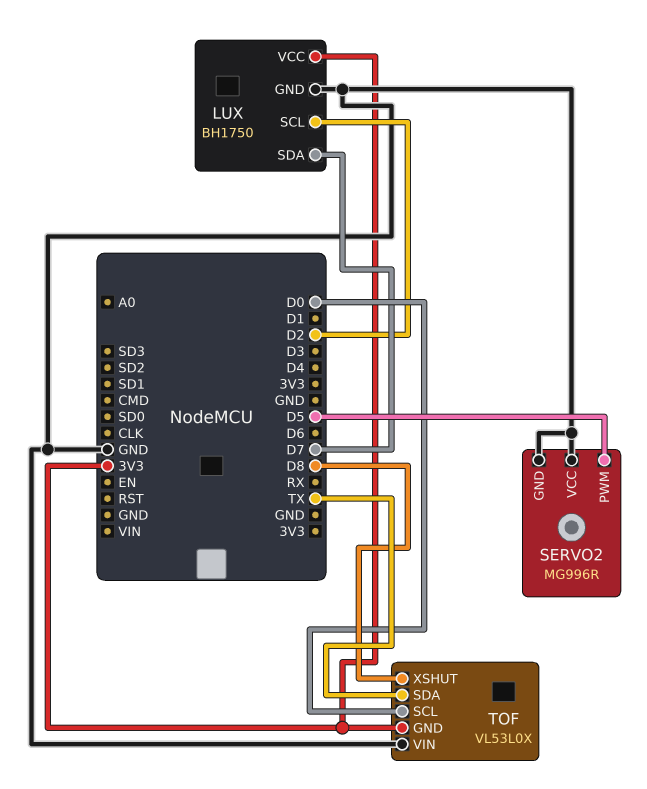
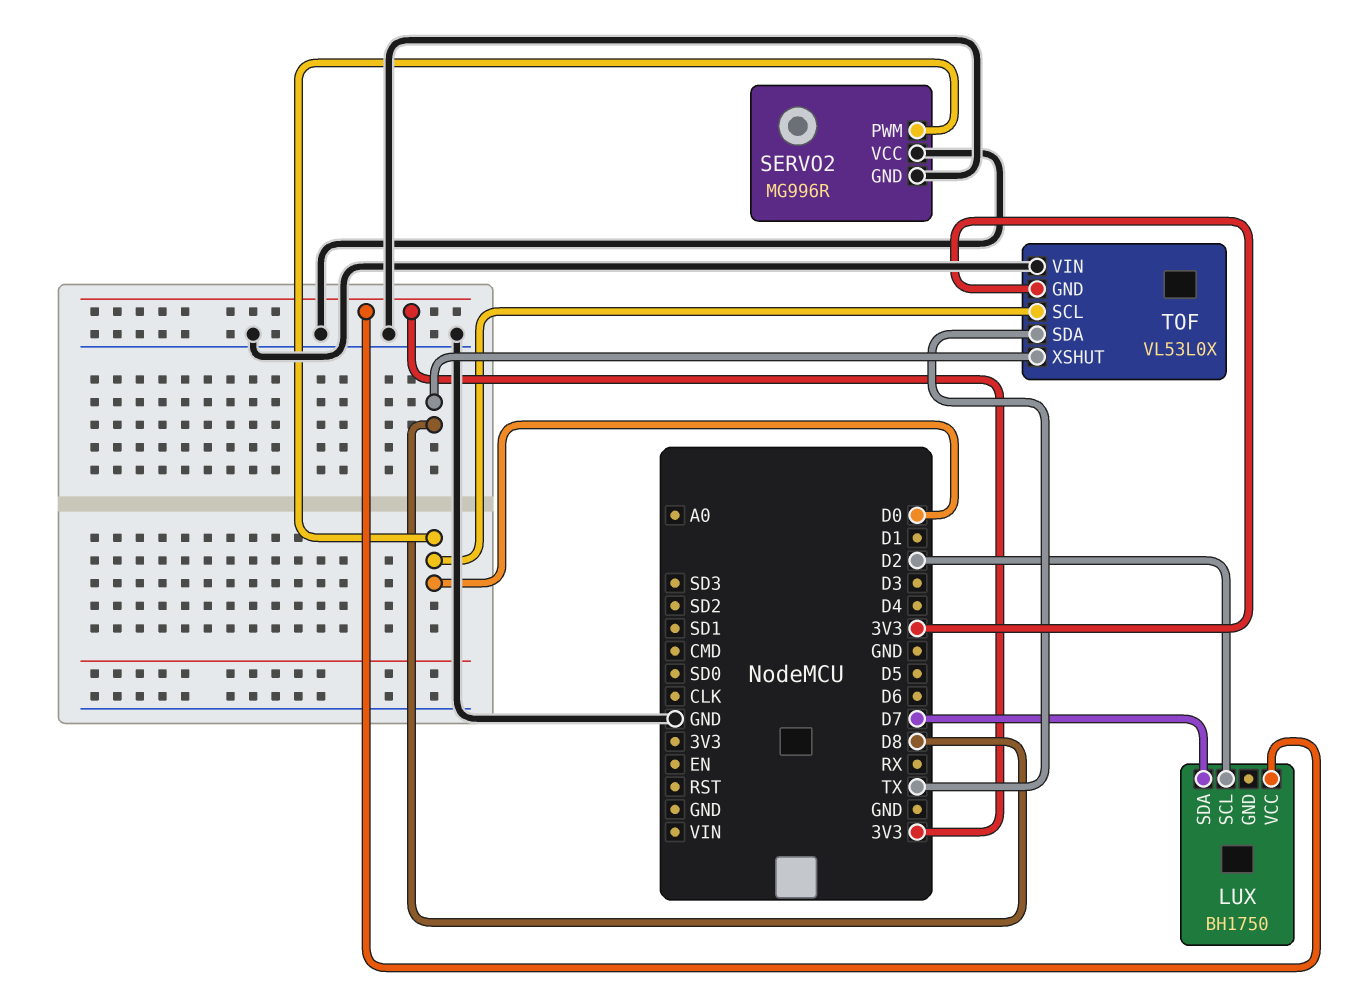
LUX pin GND: GND -> none
SERVO2 pin PWM: D5 -> D0

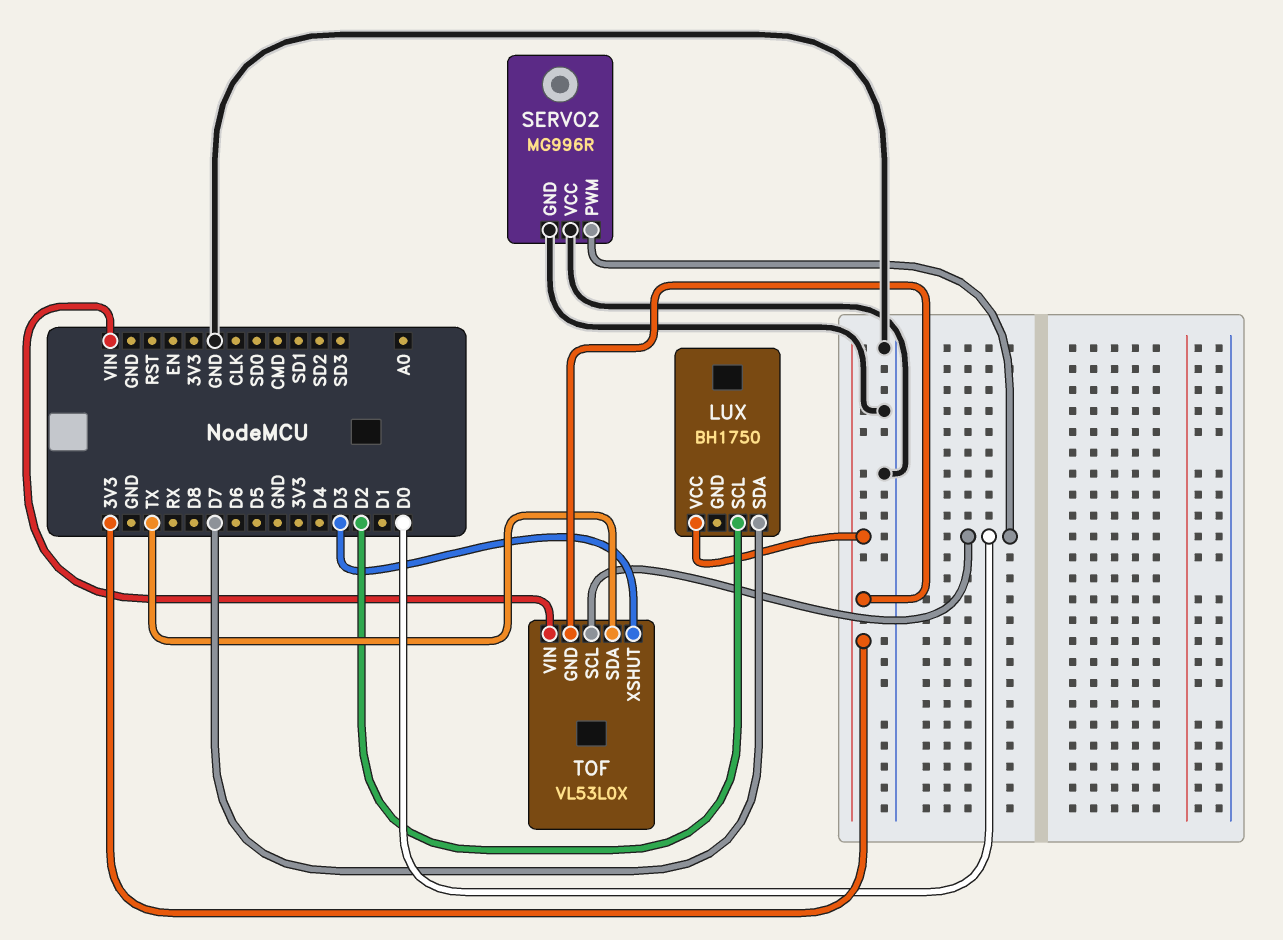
TOF pin VIN: GND -> VIN
TOF pin XSHUT: D8 -> D3

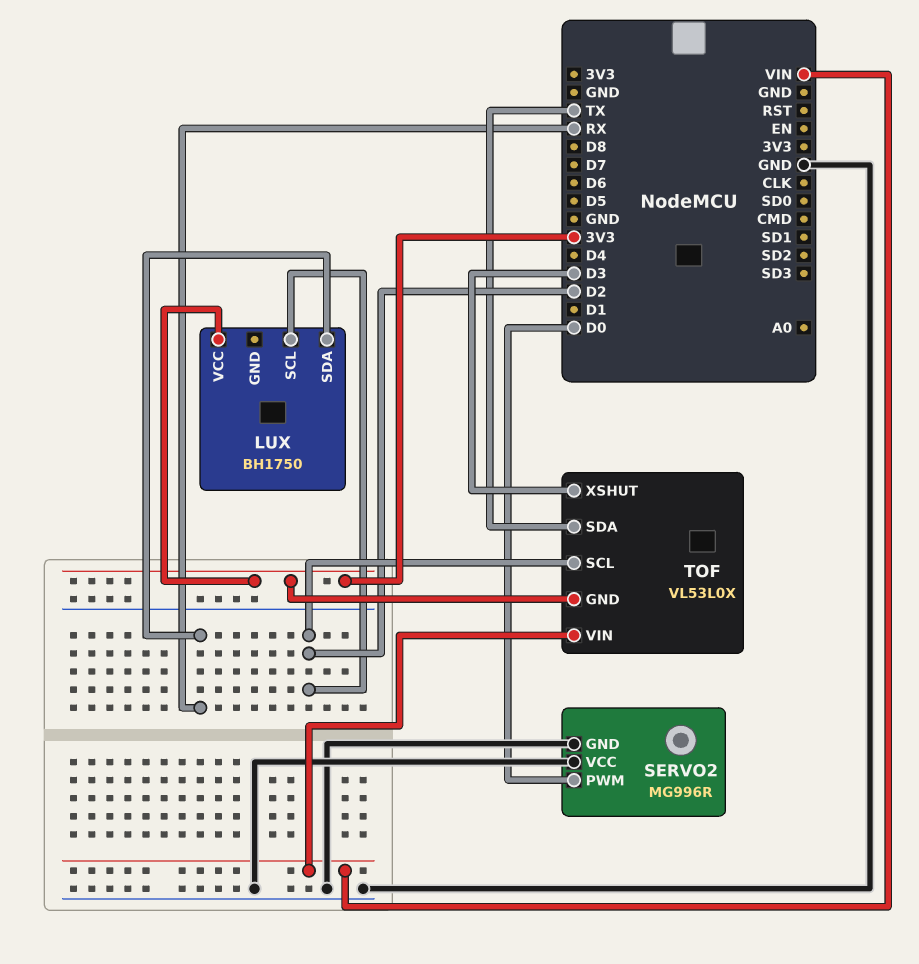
LUX pin SDA: D7 -> RX
TOF pin SCL: D0 -> D2

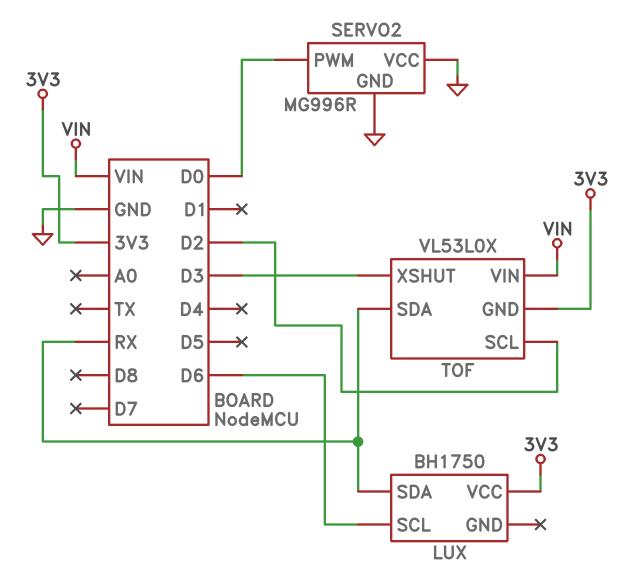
LUX pin SCL: D2 -> D6
TOF pin SDA: TX -> RX

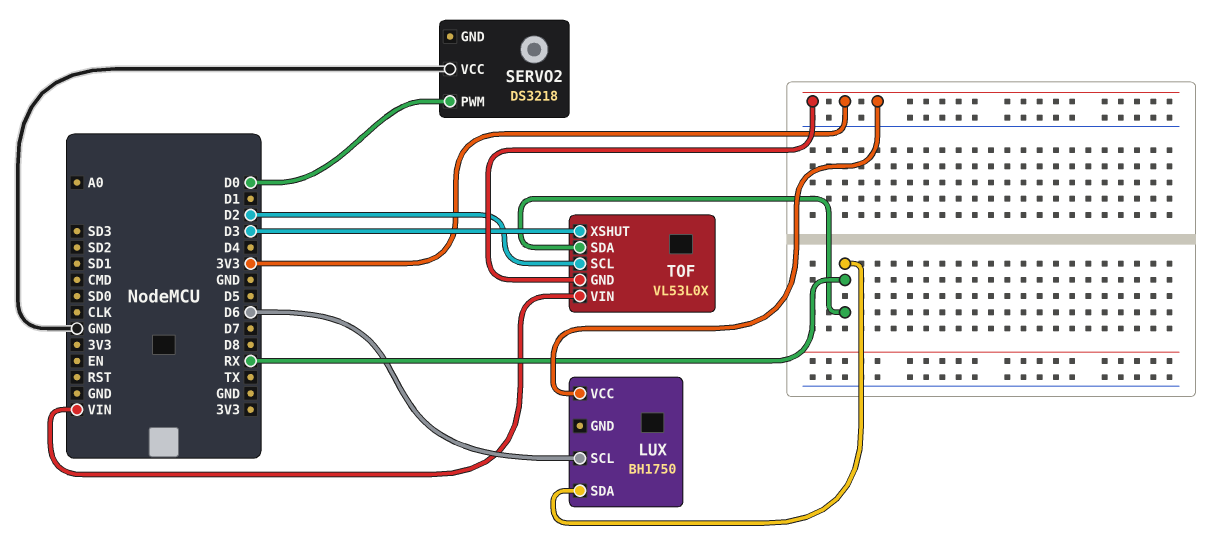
SERVO2: MG996R -> DS3218
SERVO2 pin GND: GND -> none

